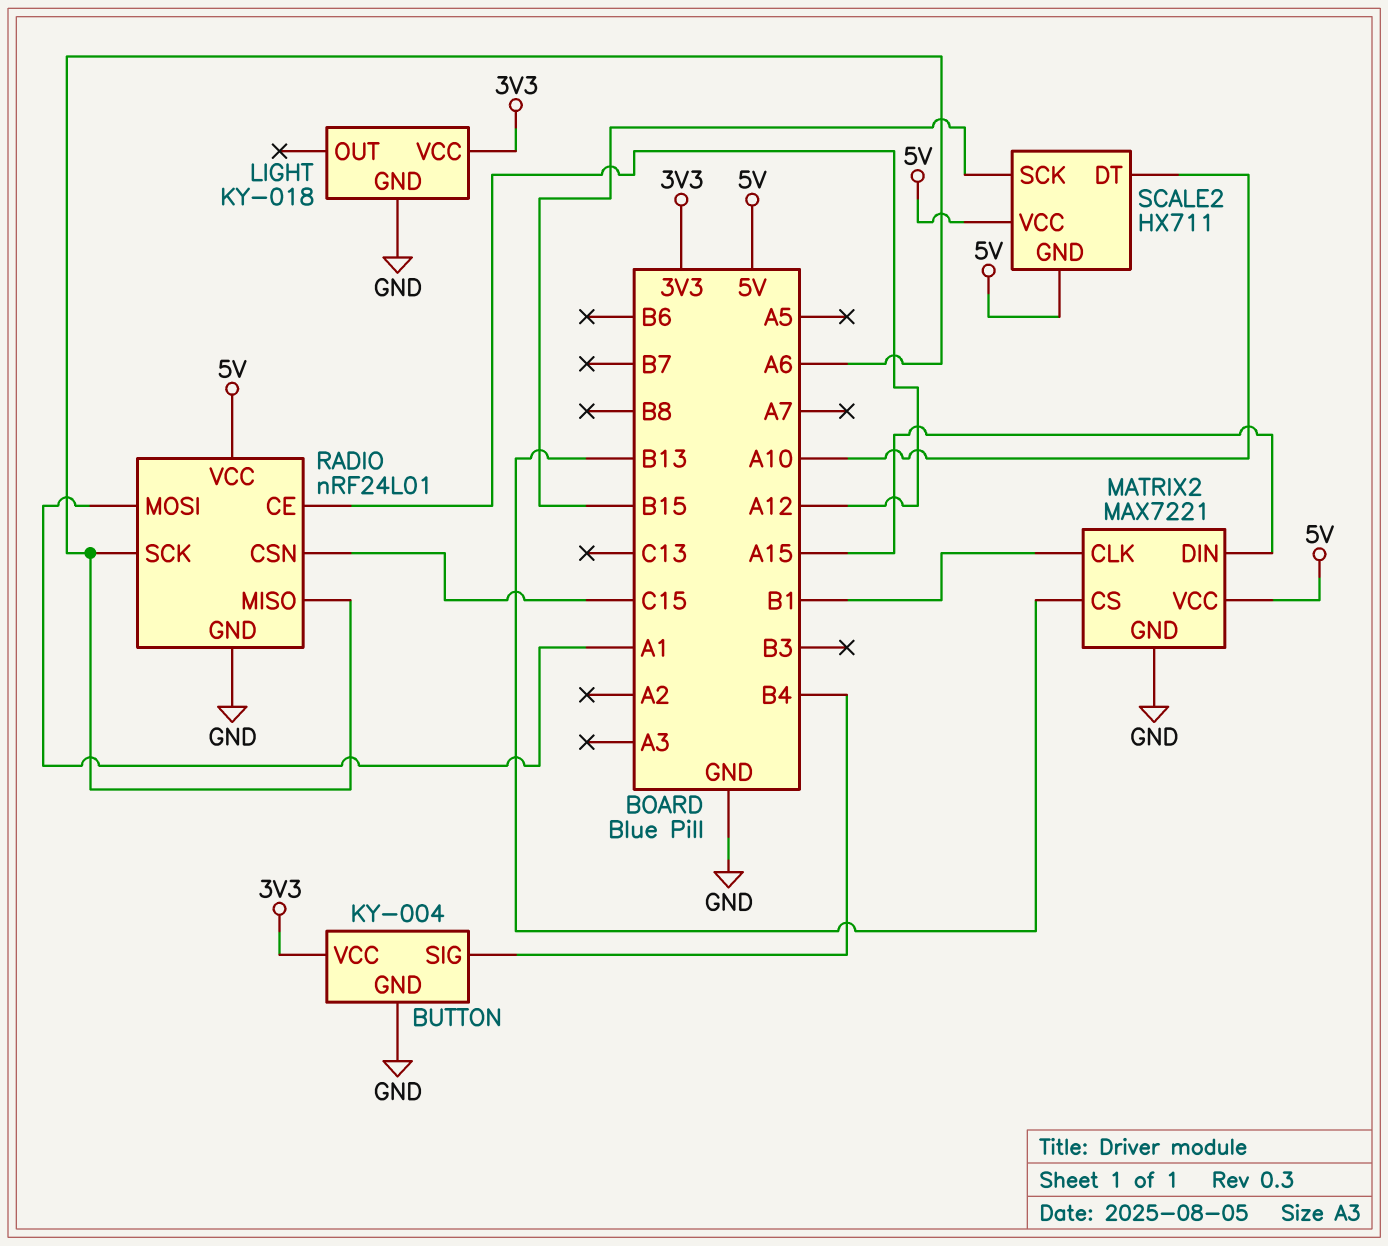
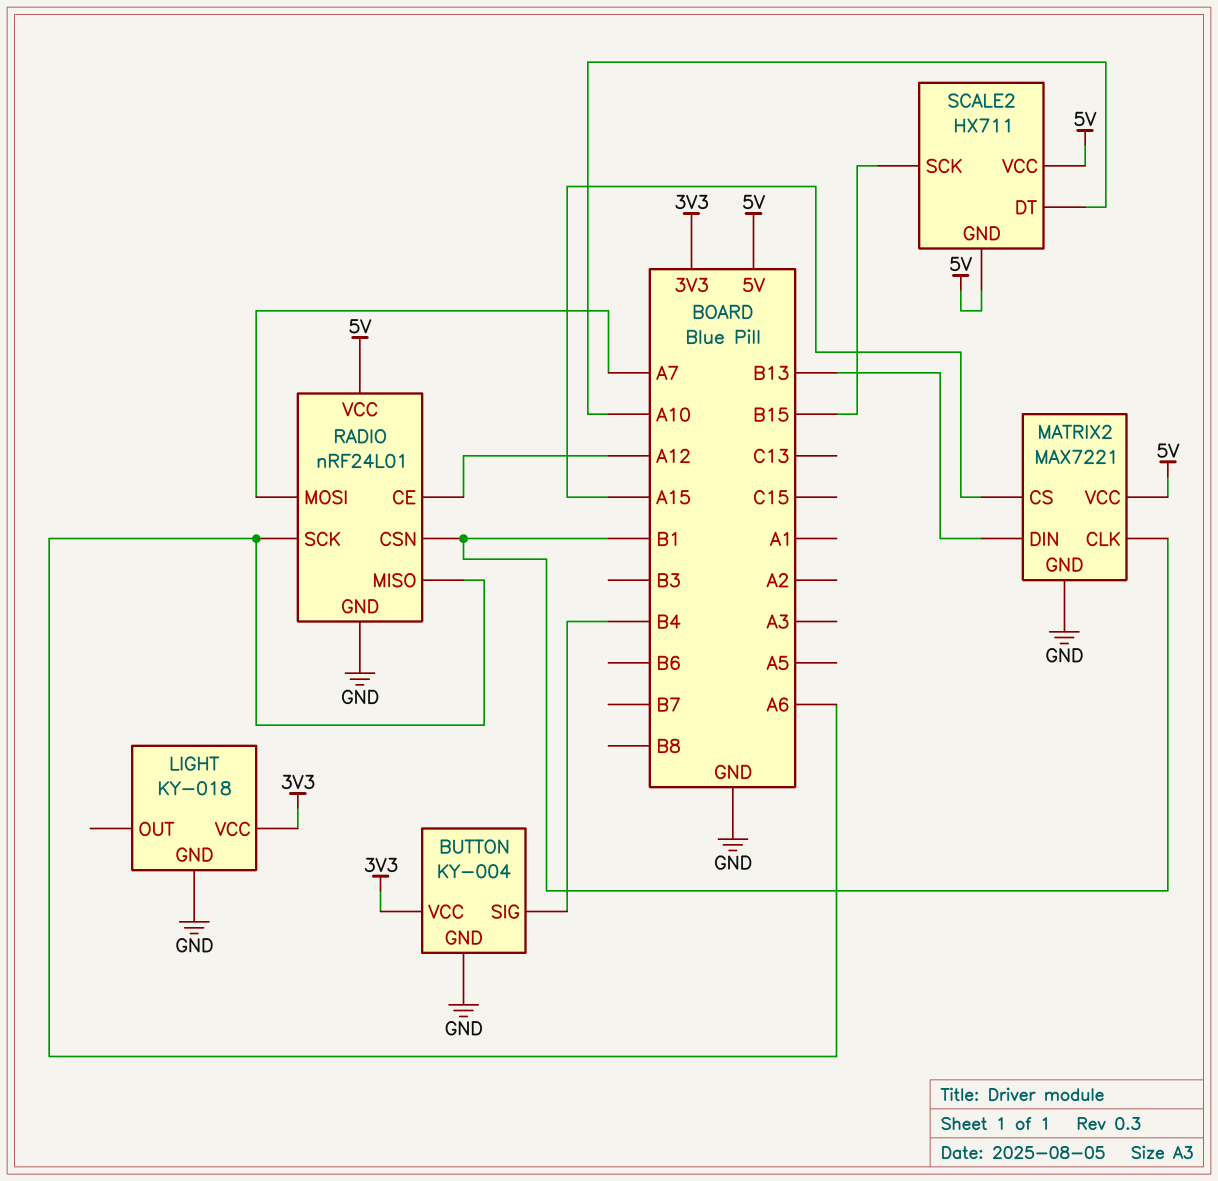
MATRIX2 pin CS: B13 -> A15
MATRIX2 pin DIN: A15 -> B13
RADIO pin CSN: C15 -> B1
RADIO pin MOSI: A1 -> A7

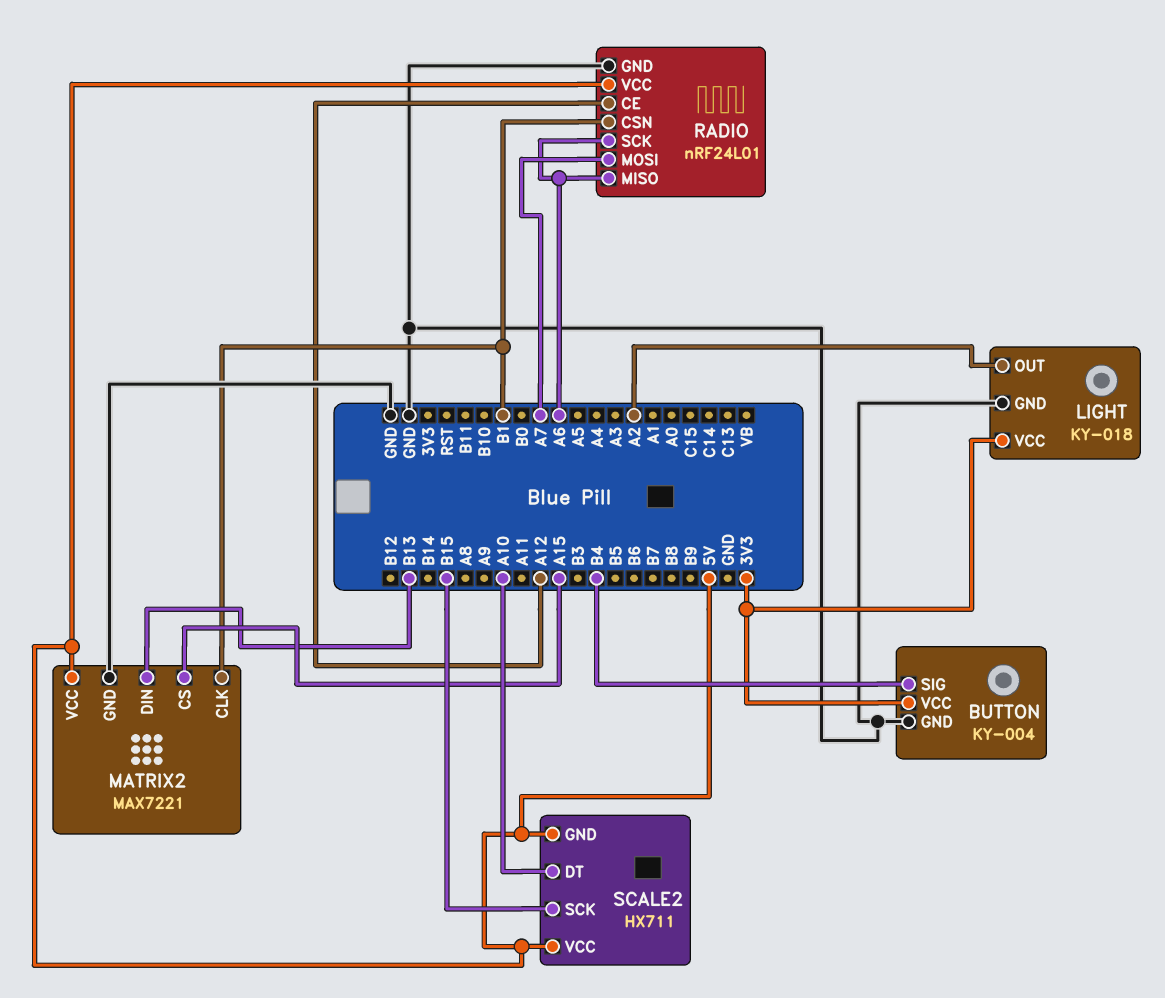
LIGHT pin OUT: none -> A2

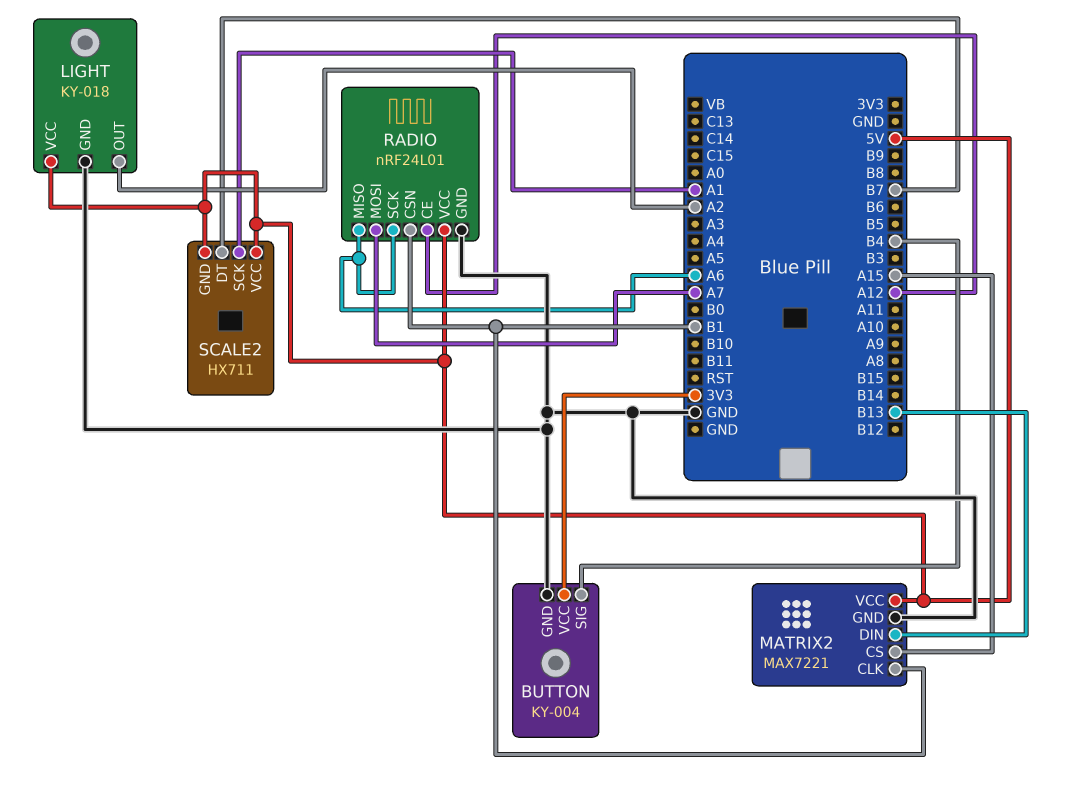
LIGHT pin VCC: 3V3 -> 5V
SCALE2 pin DT: A10 -> B7
SCALE2 pin SCK: B15 -> A1

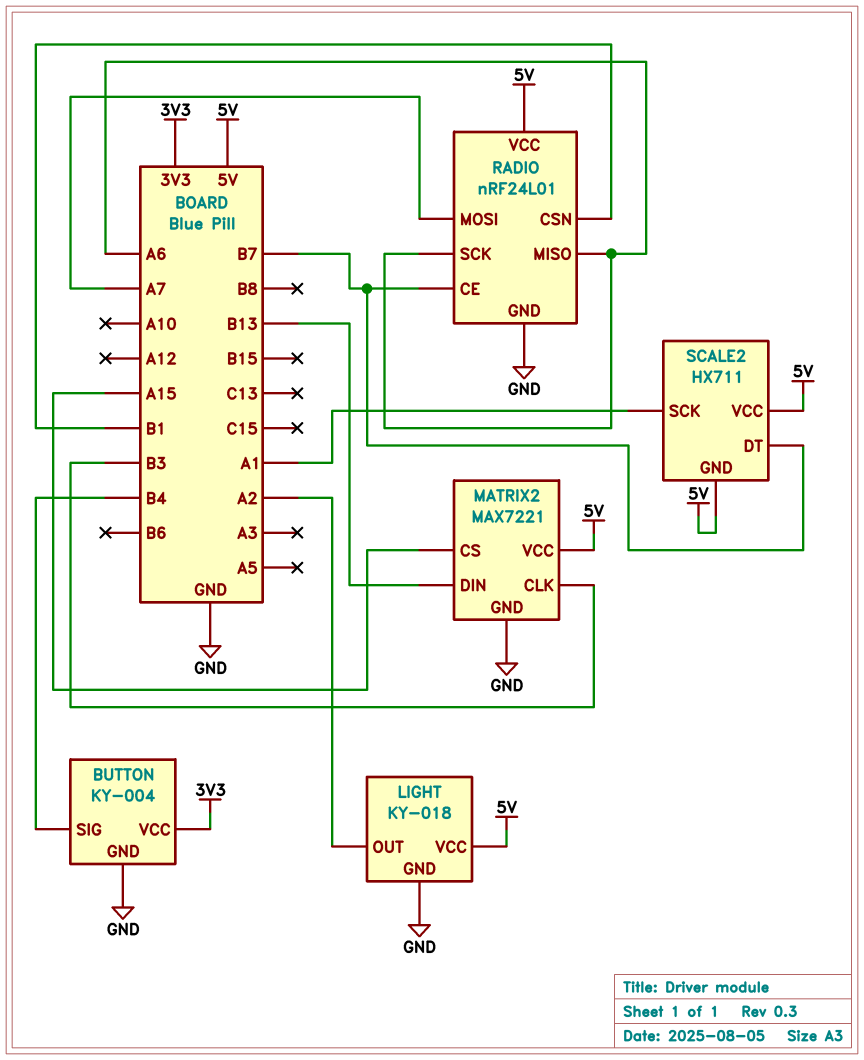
MATRIX2 pin CLK: B1 -> B3
RADIO pin CE: A12 -> B7

